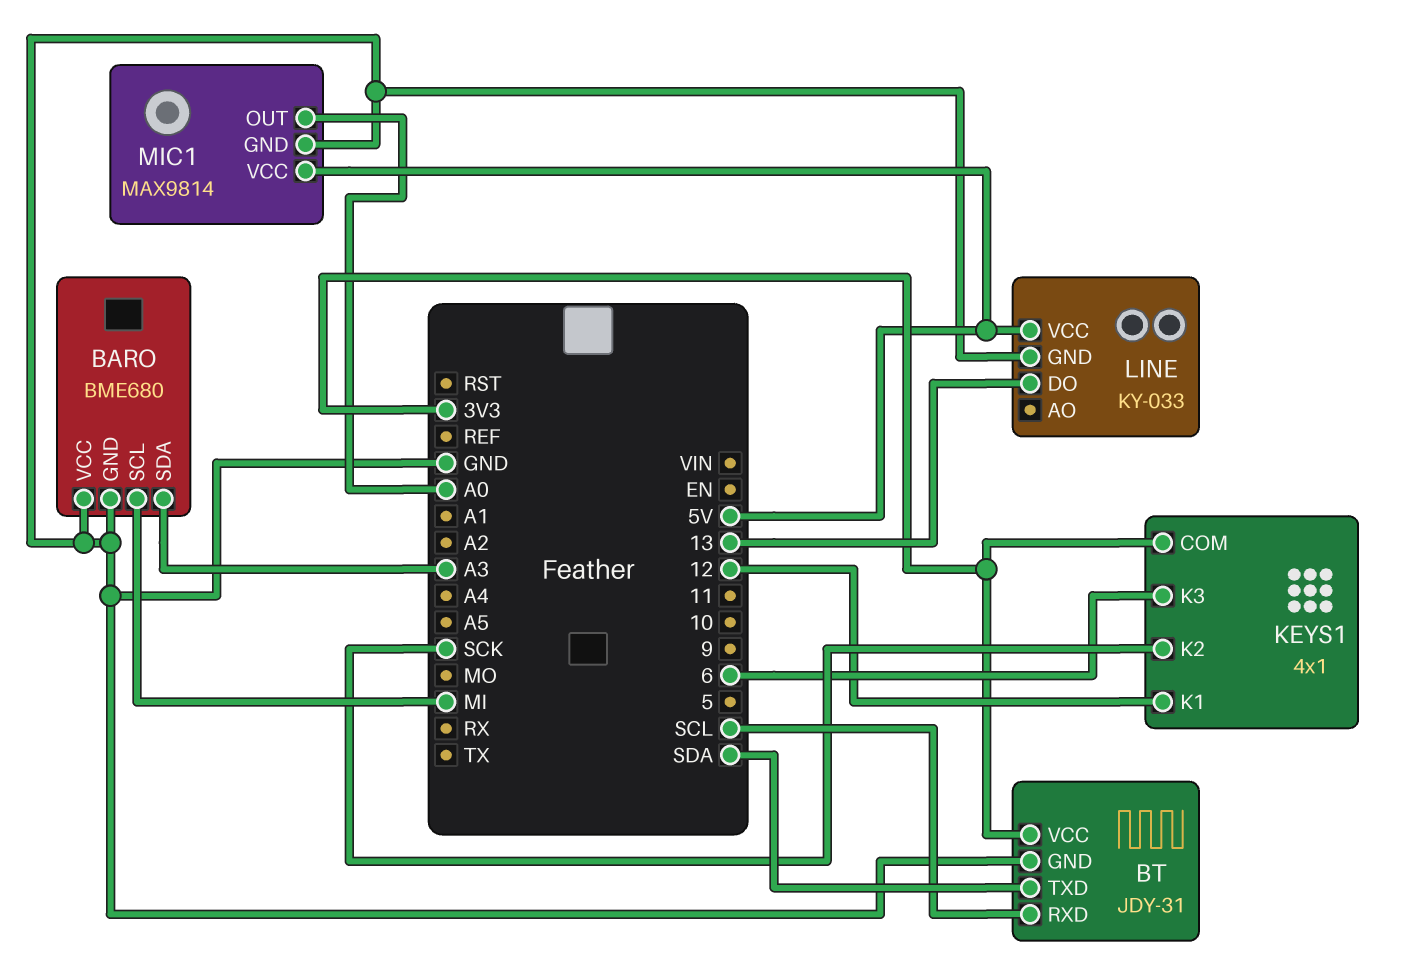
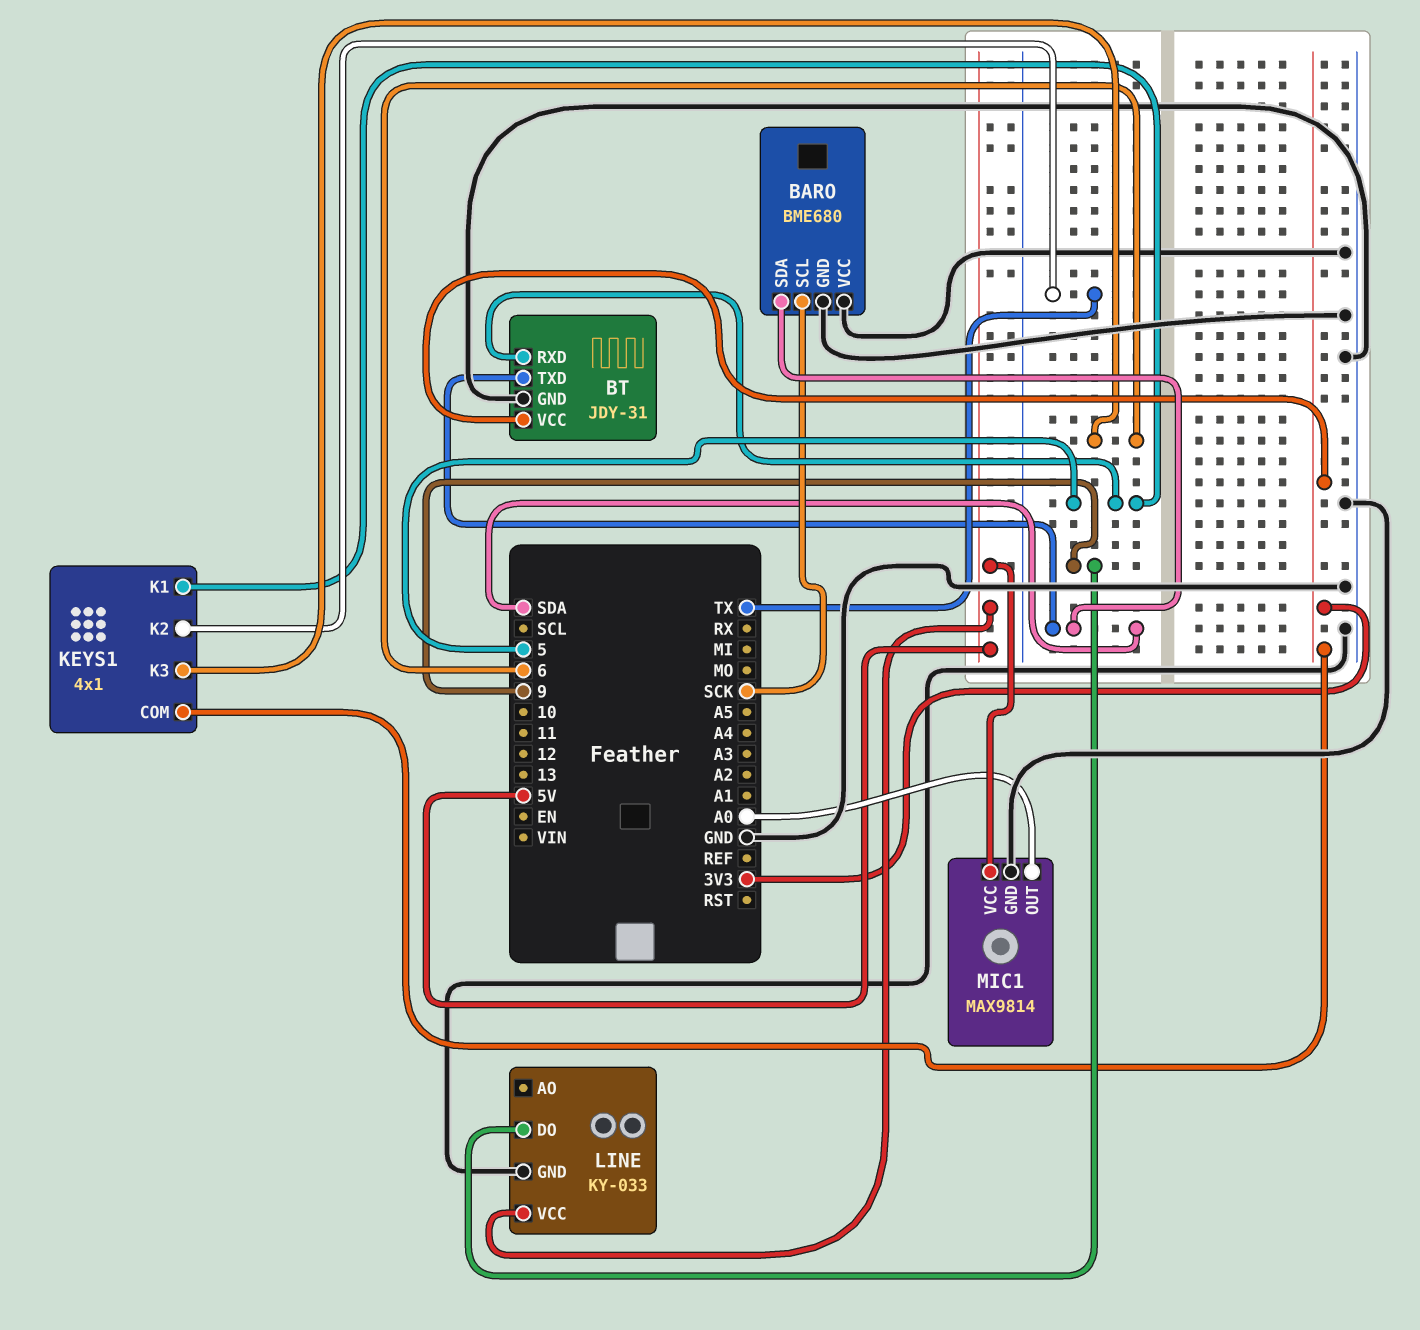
BARO pin SCL: MI -> SCK
BARO pin SDA: A3 -> SDA
BT pin RXD: SCL -> 5
KEYS1 pin K1: 12 -> 5
KEYS1 pin K2: SCK -> TX
LINE pin DO: 13 -> 9

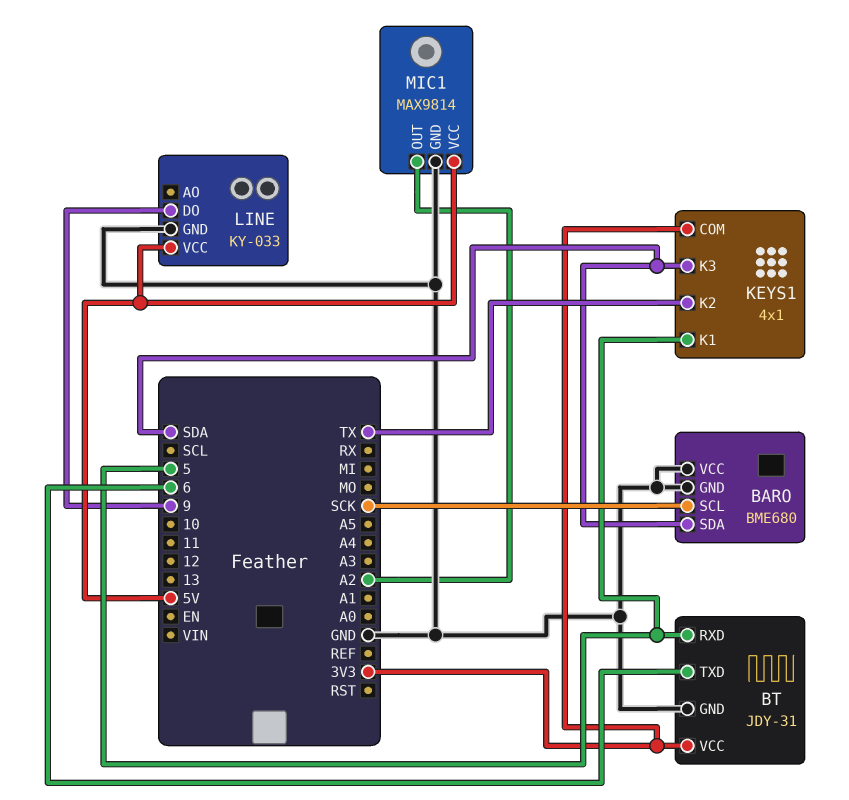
BT pin TXD: SDA -> 6
KEYS1 pin K3: 6 -> SDA
MIC1 pin OUT: A0 -> A2

